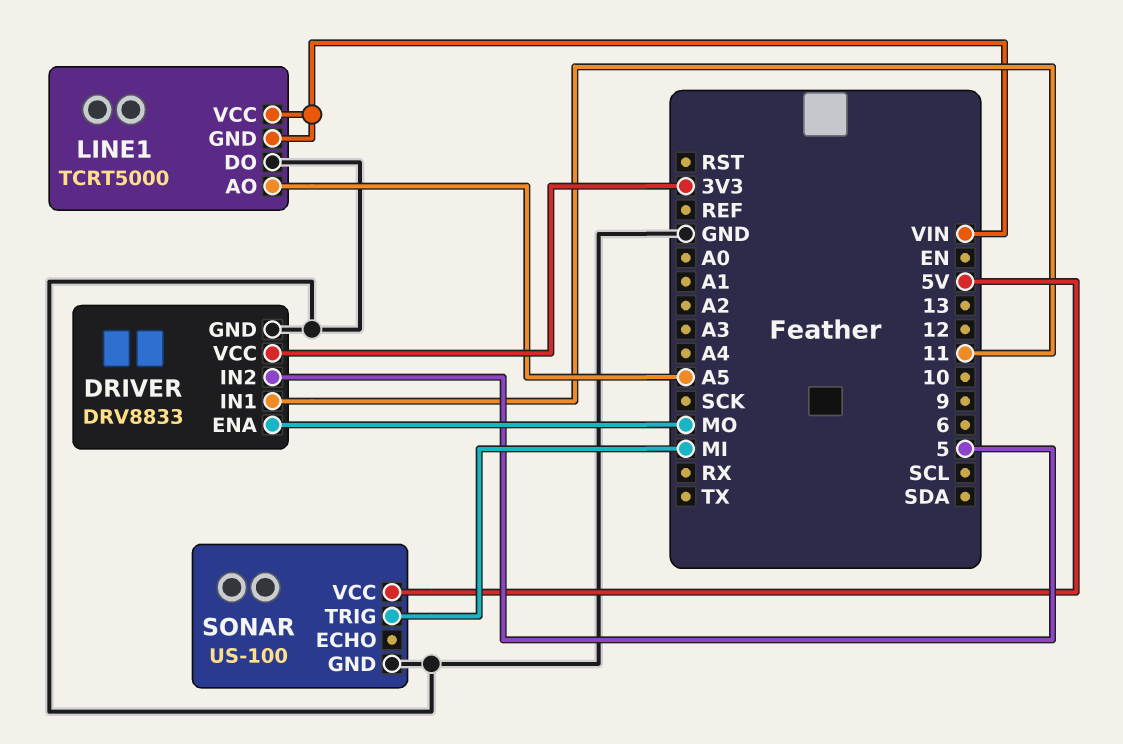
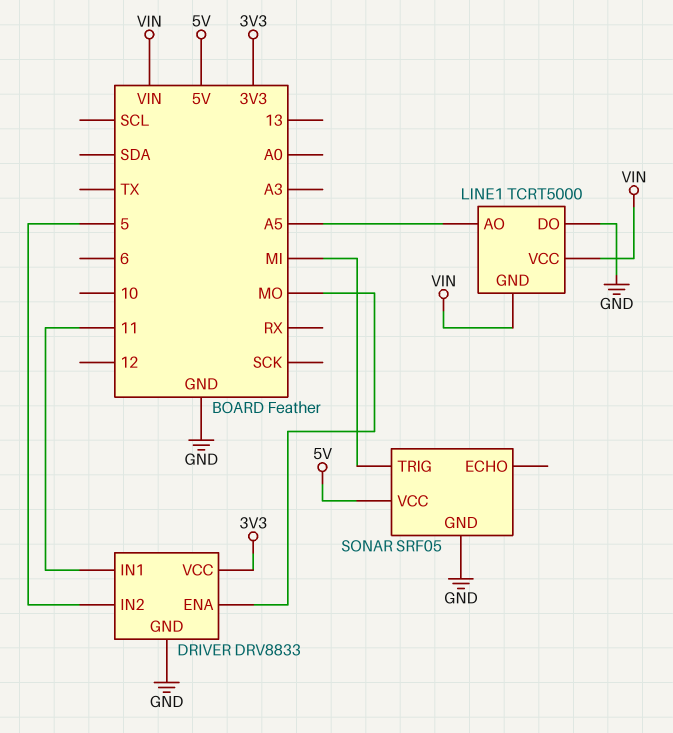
SONAR: US-100 -> SRF05

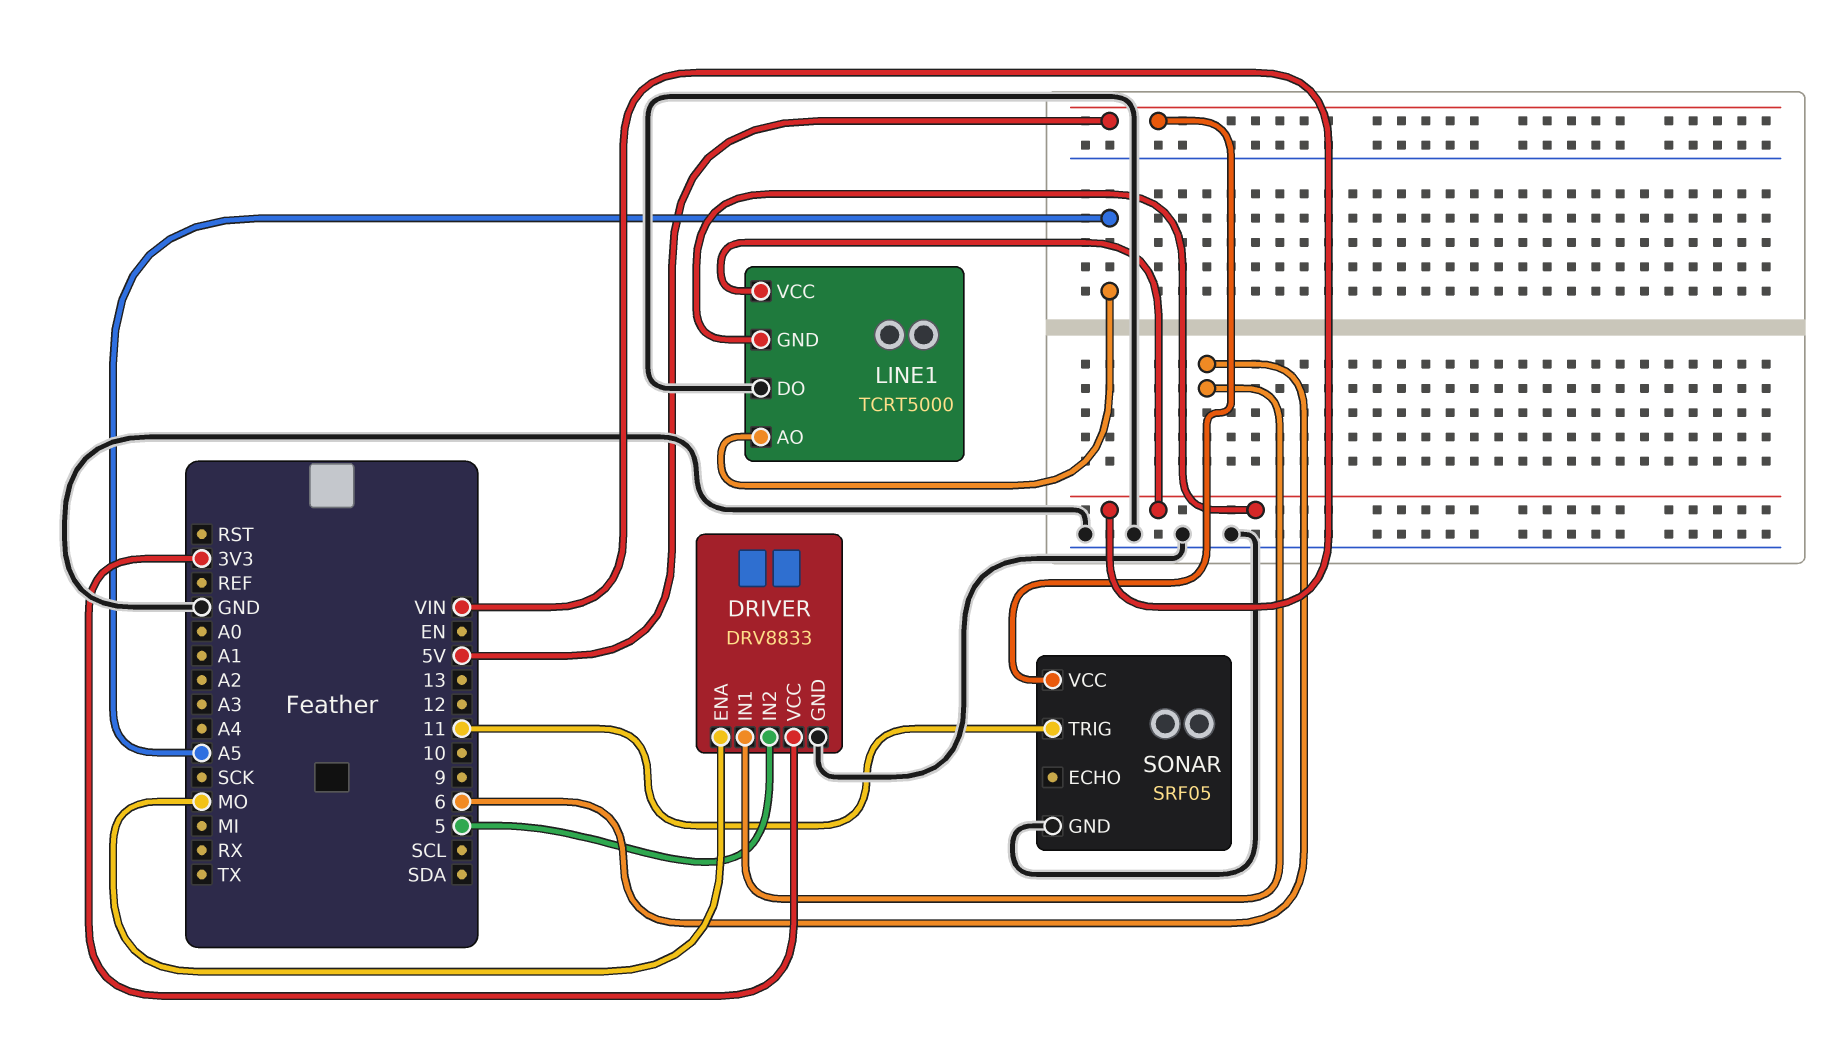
DRIVER pin IN1: 11 -> 6
SONAR pin TRIG: MI -> 11

